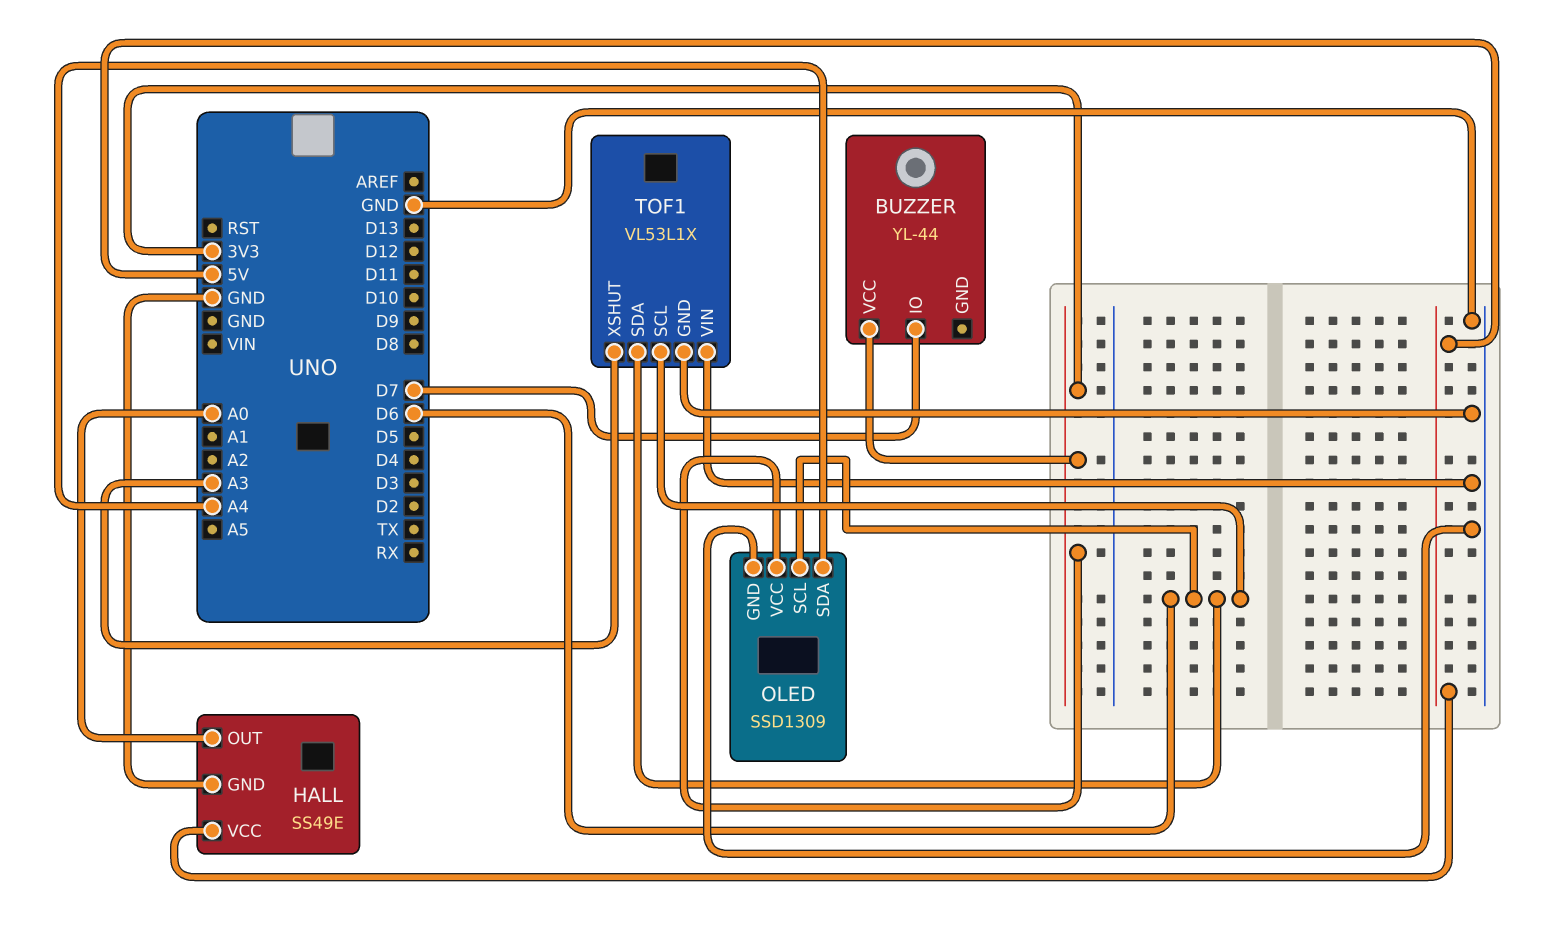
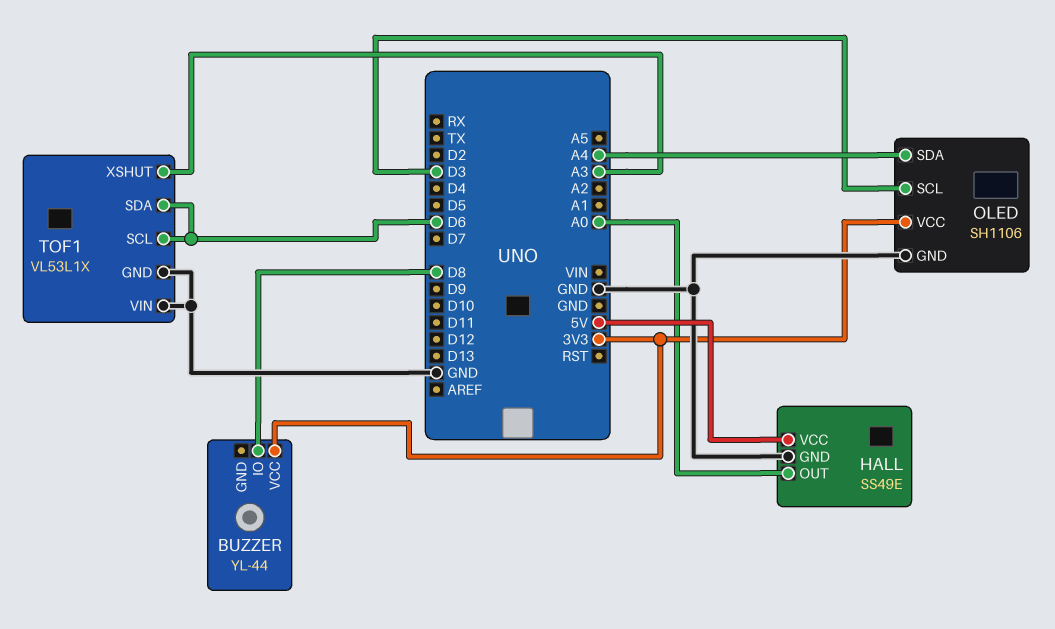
BUZZER pin IO: D7 -> D8
OLED: SSD1309 -> SH1106
OLED pin SCL: D6 -> D3

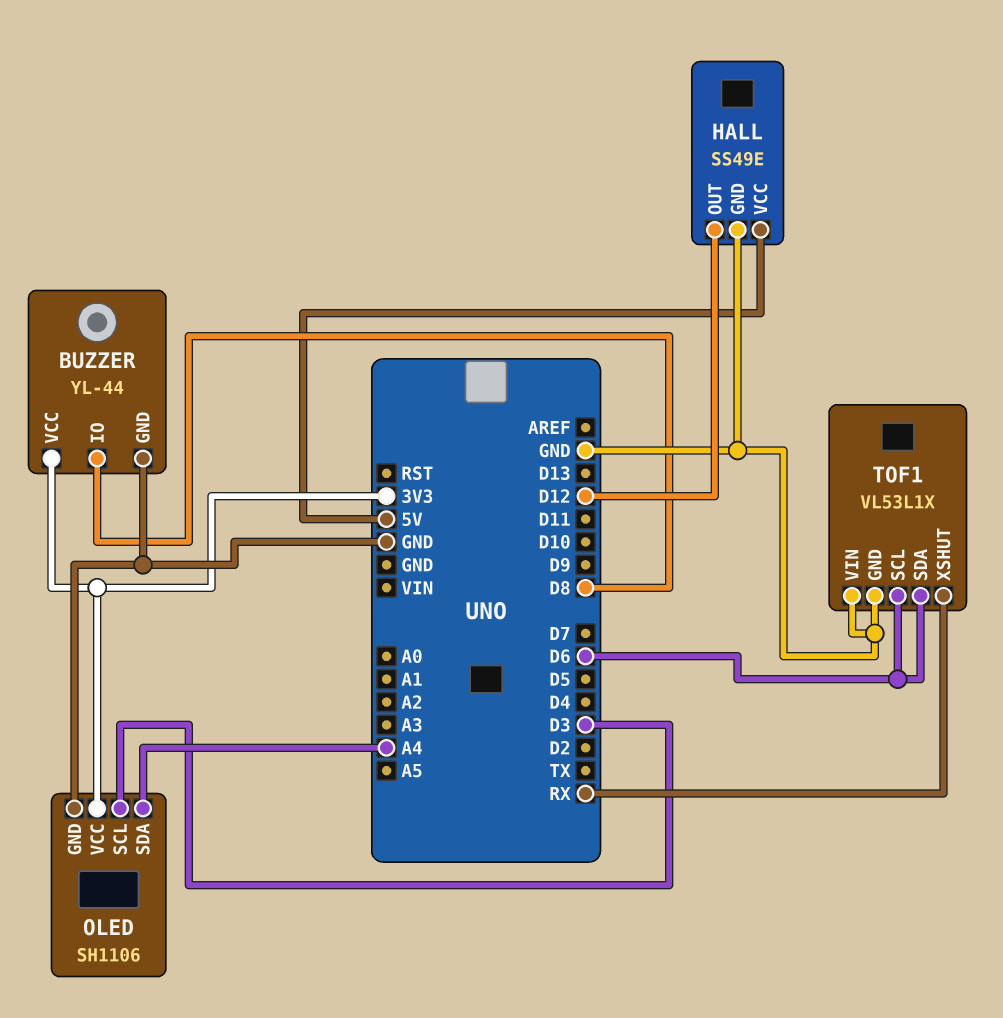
BUZZER pin GND: none -> GND
HALL pin OUT: A0 -> D12
TOF1 pin XSHUT: A3 -> RX

